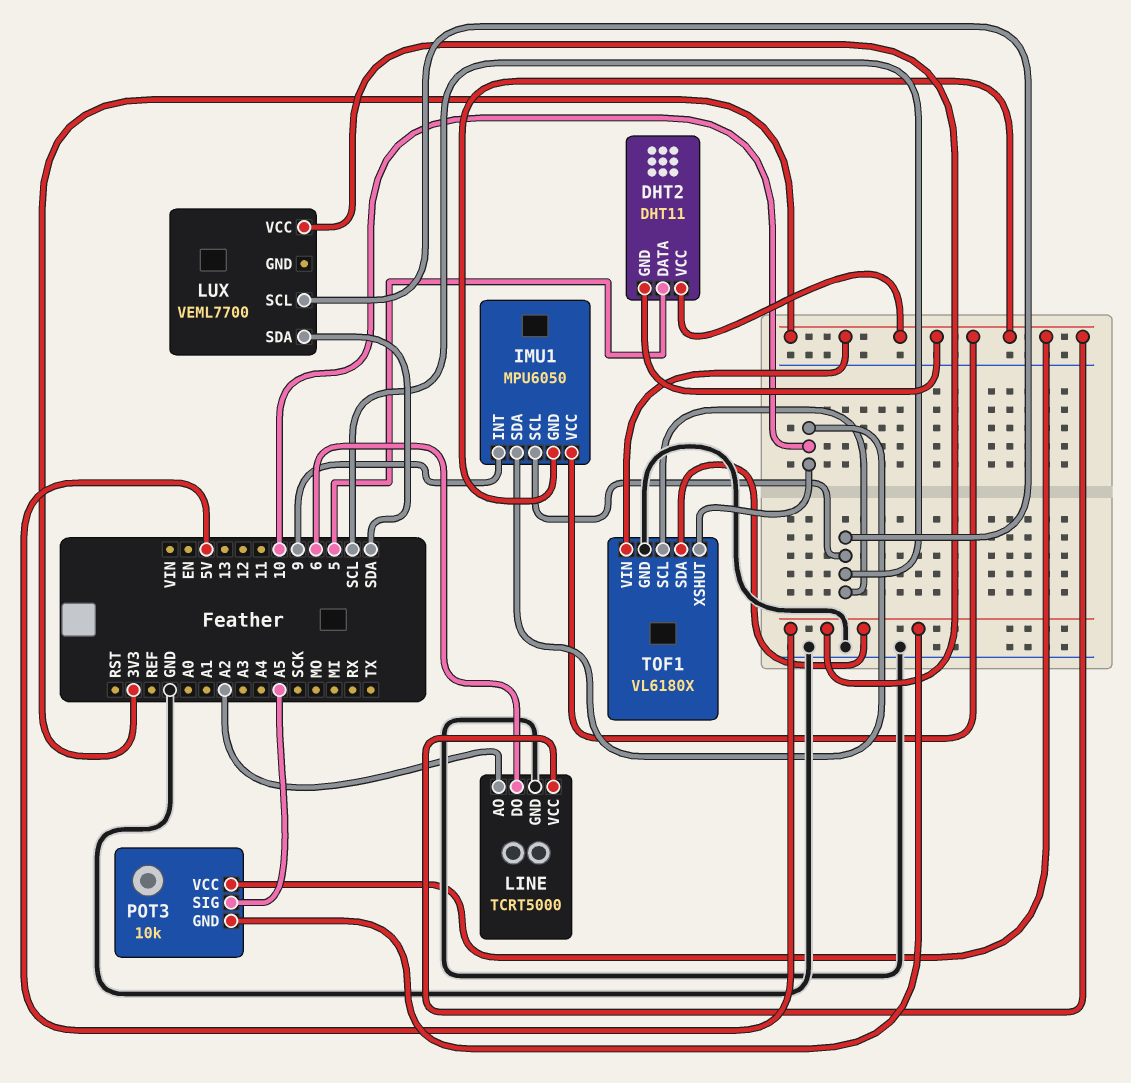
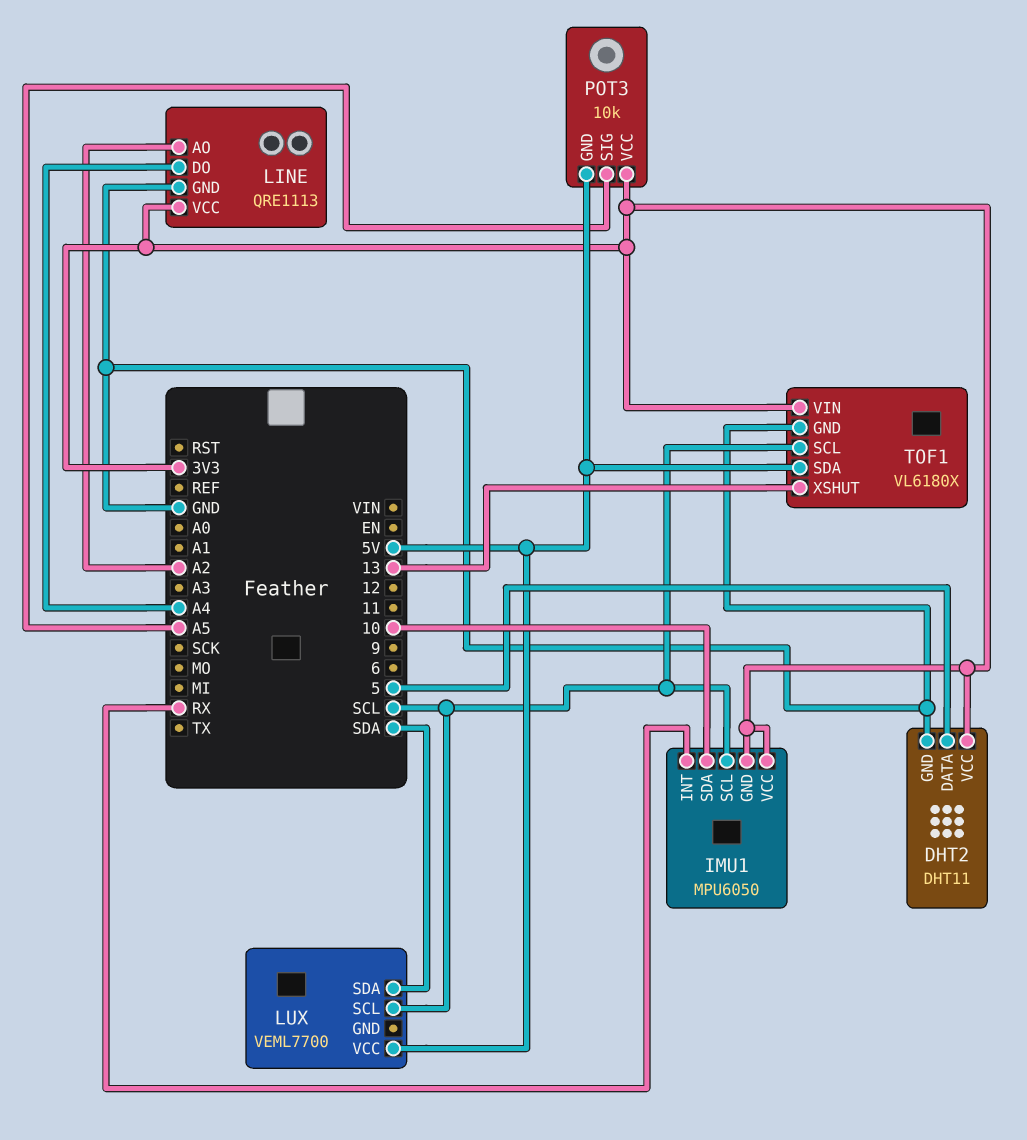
DHT2 pin GND: 3V3 -> GND
IMU1 pin INT: 9 -> RX
LINE: TCRT5000 -> QRE1113
LINE pin DO: 6 -> A4
TOF1 pin XSHUT: 10 -> 13

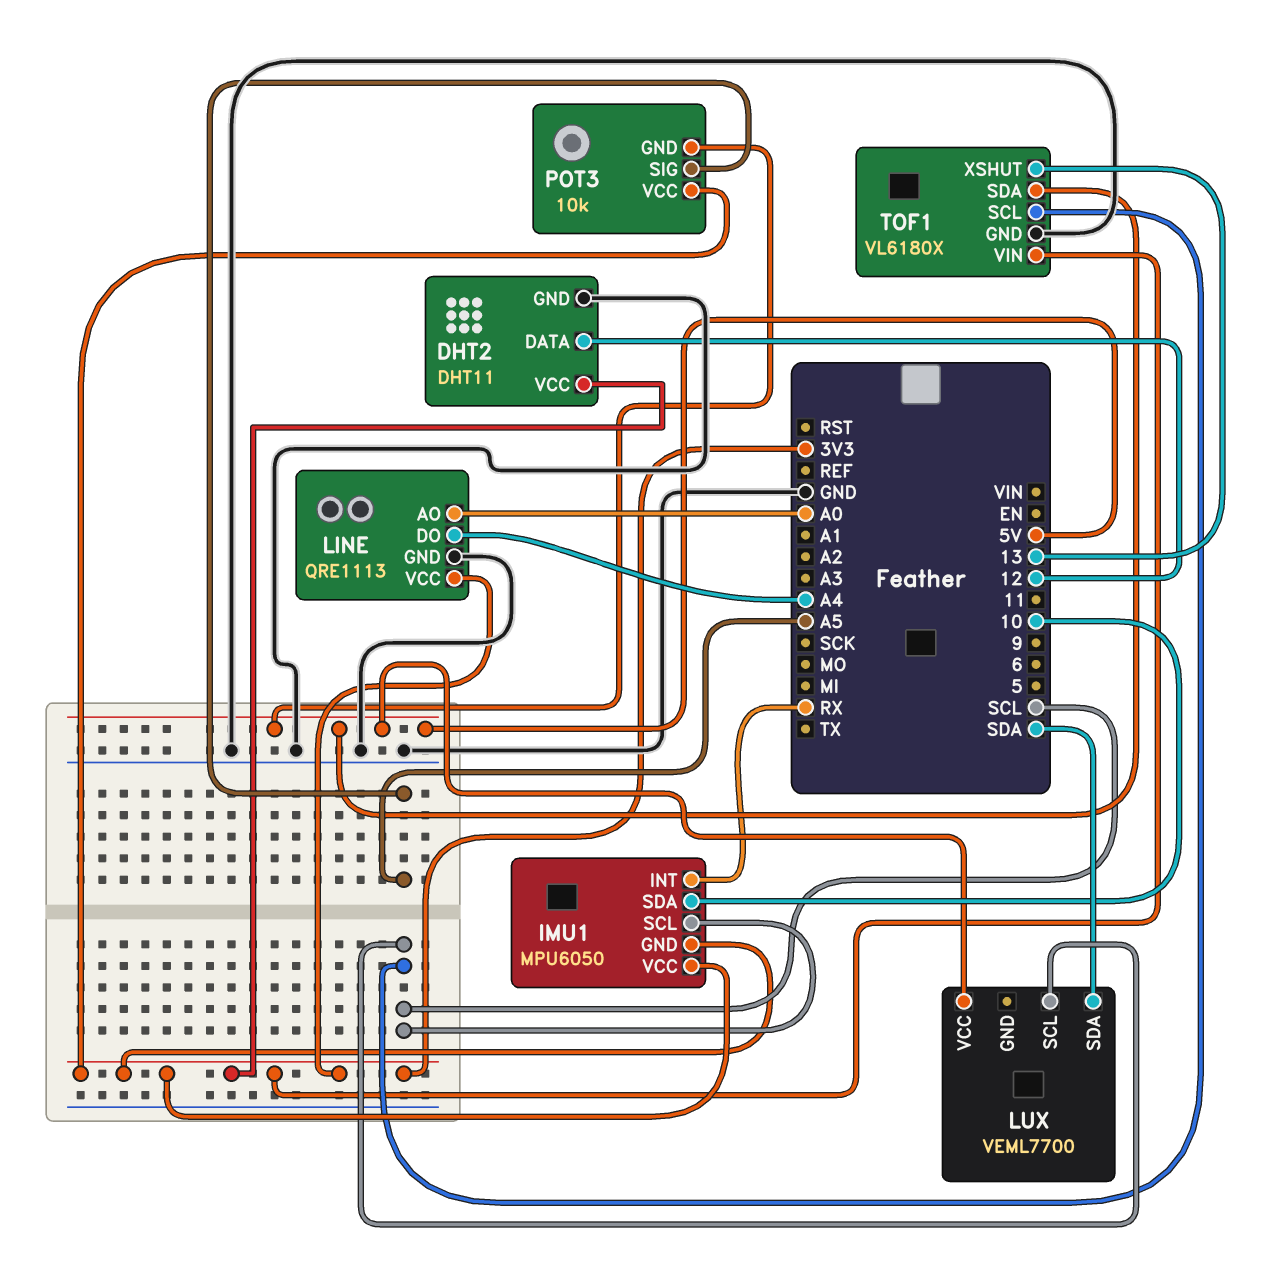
DHT2 pin DATA: 5 -> 12
LINE pin AO: A2 -> A0

